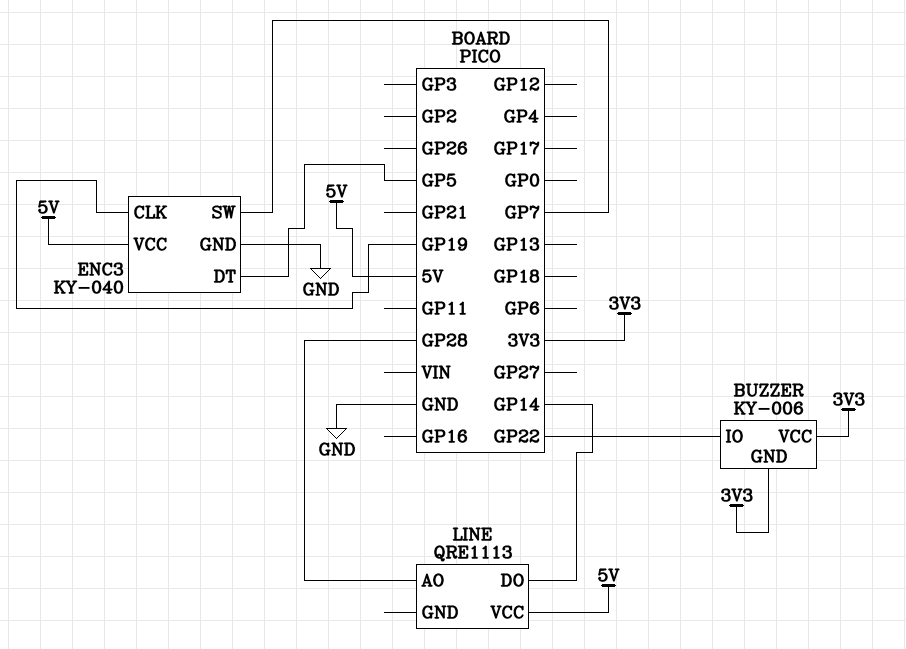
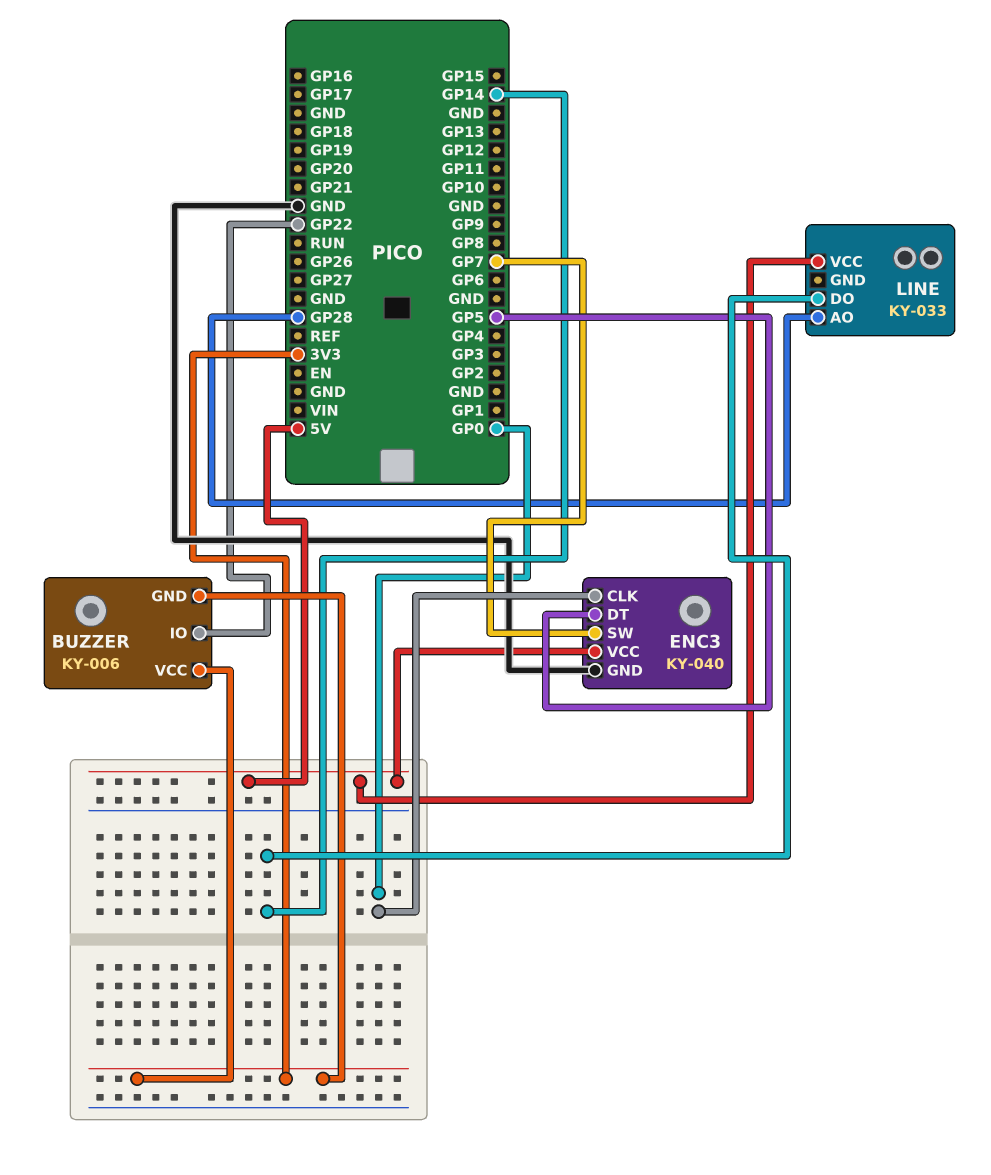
ENC3 pin CLK: GP19 -> GP0
LINE: QRE1113 -> KY-033

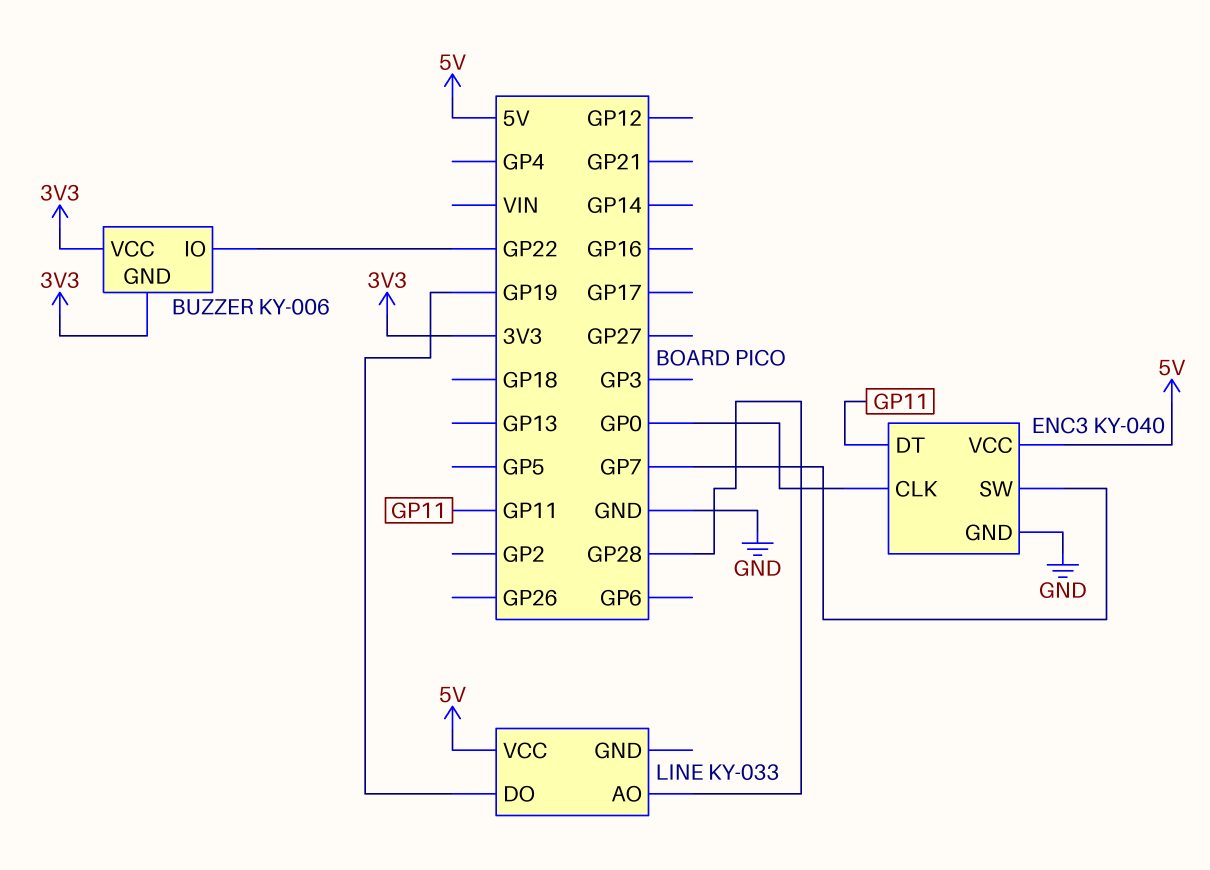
ENC3 pin DT: GP5 -> GP11
LINE pin DO: GP14 -> GP19

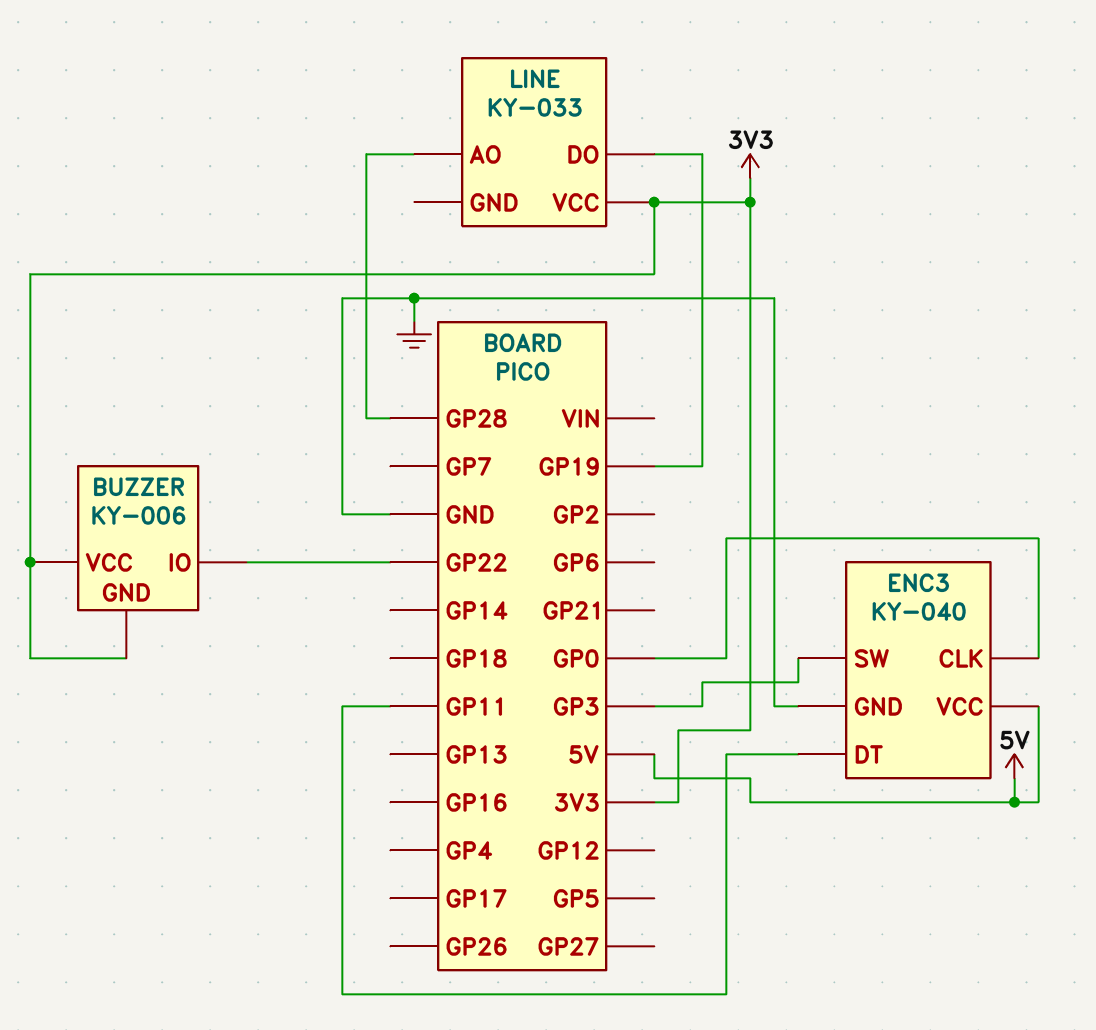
ENC3 pin SW: GP7 -> GP3
LINE pin VCC: 5V -> 3V3

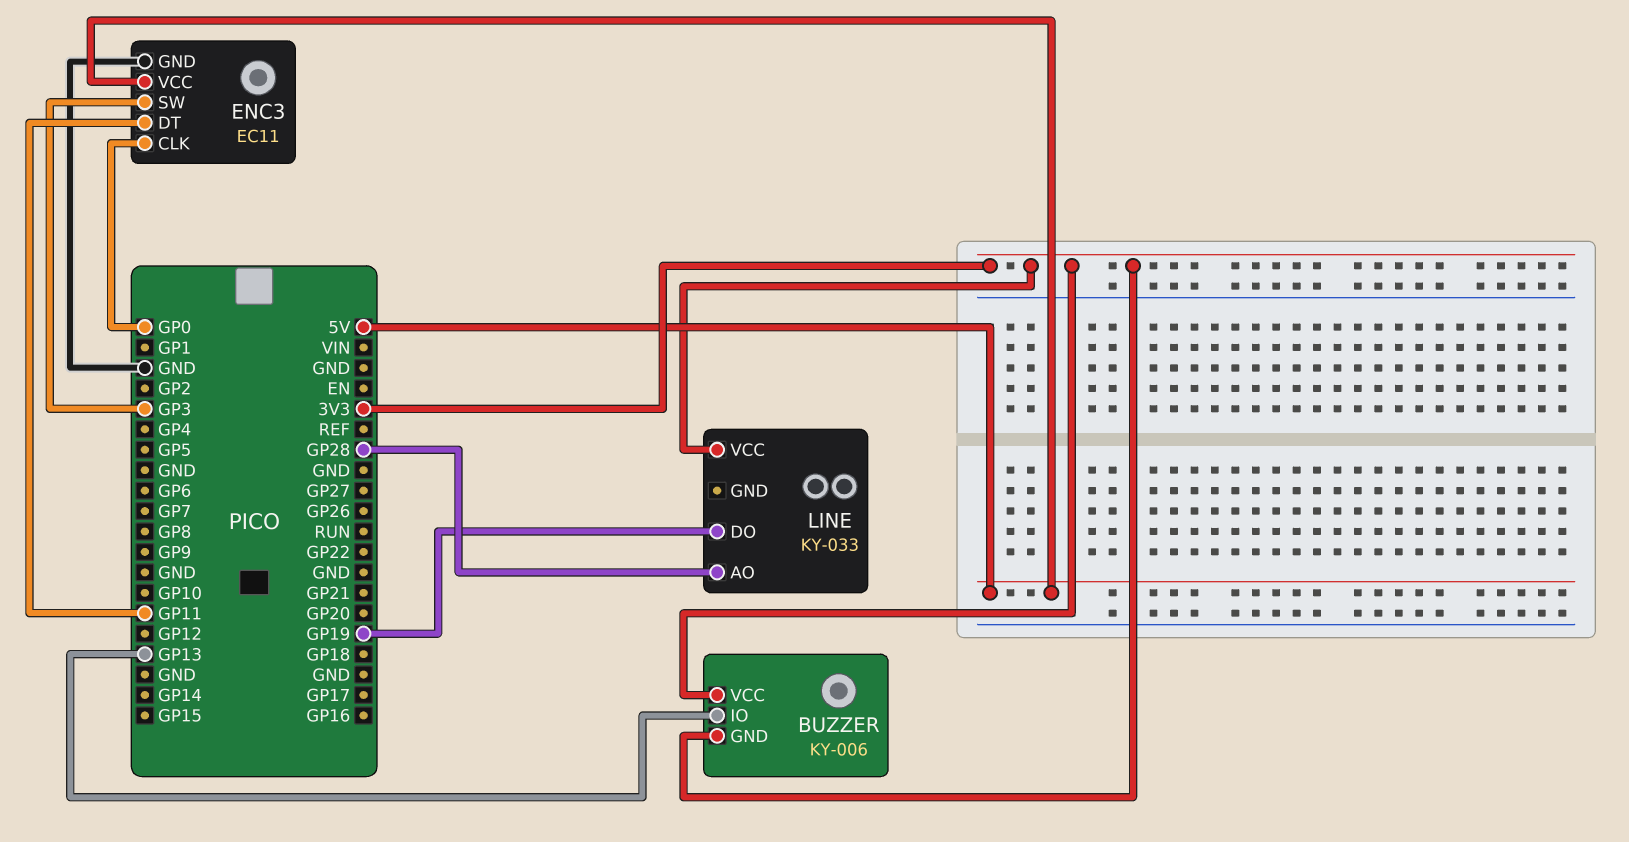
BUZZER pin IO: GP22 -> GP13
ENC3: KY-040 -> EC11

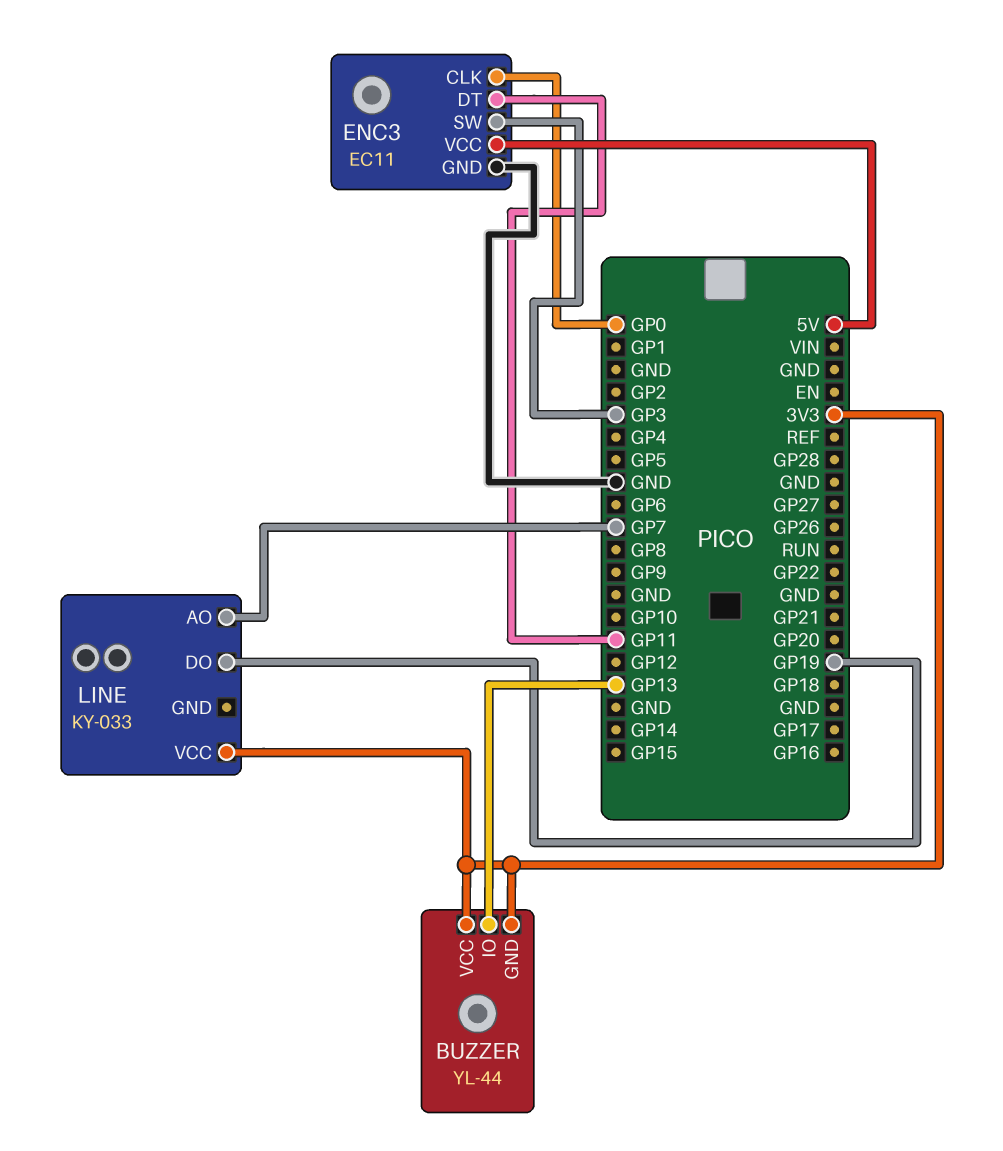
BUZZER: KY-006 -> YL-44
LINE pin AO: GP28 -> GP7

